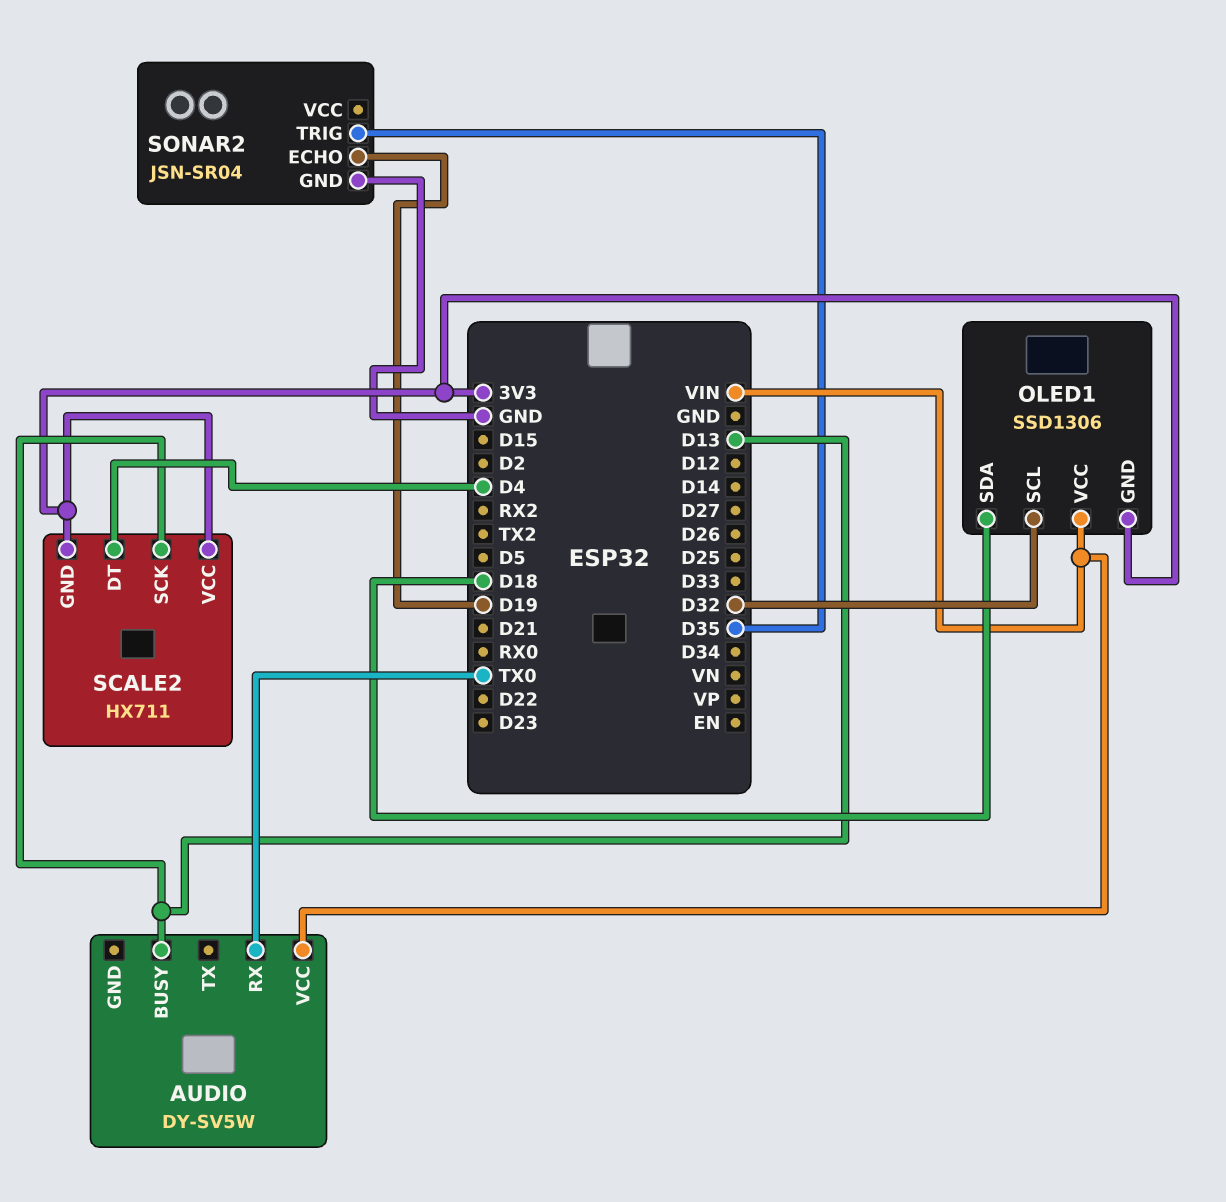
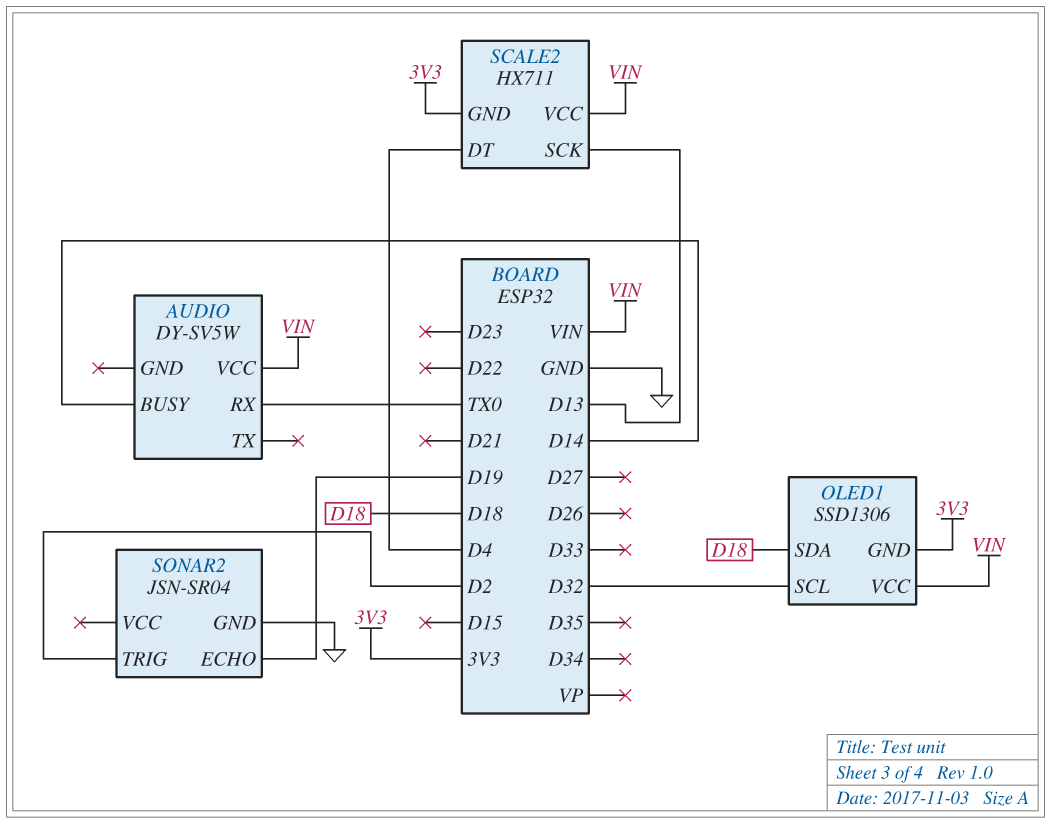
AUDIO pin BUSY: D13 -> D14
SCALE2 pin VCC: 3V3 -> VIN
SONAR2 pin TRIG: D35 -> D2

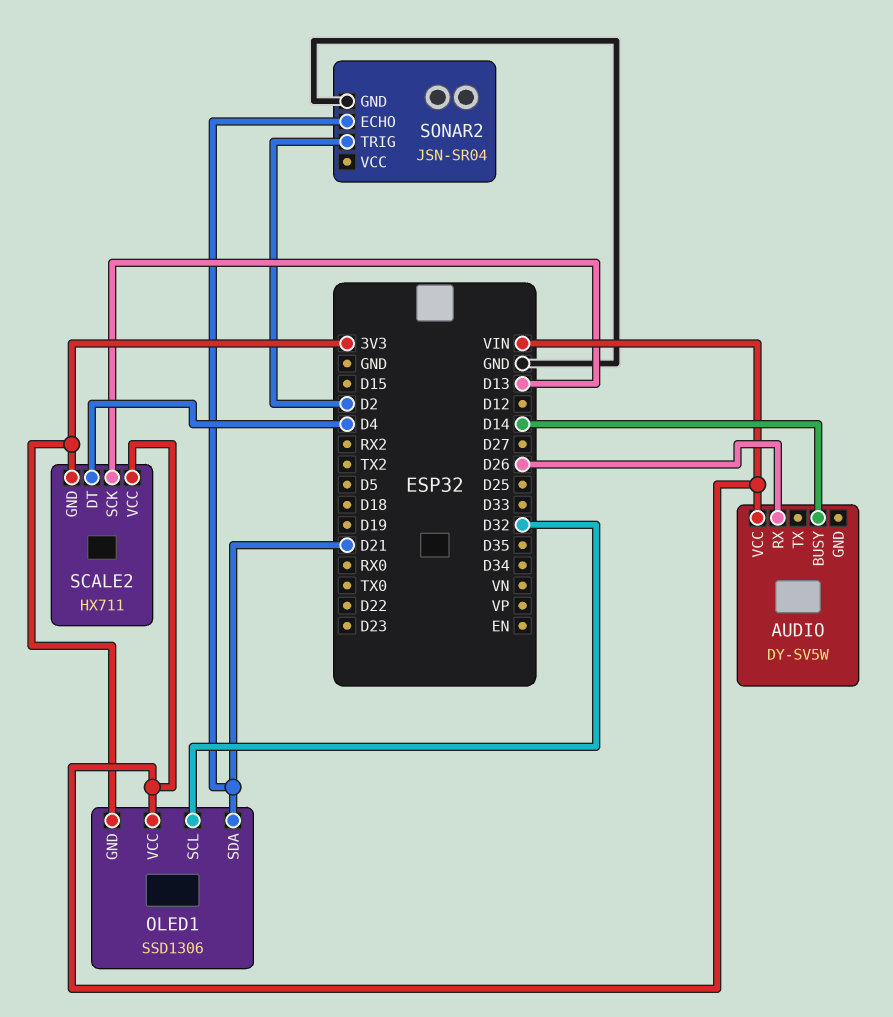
AUDIO pin RX: TX0 -> D26
OLED1 pin SDA: D18 -> D21
SONAR2 pin ECHO: D19 -> D21

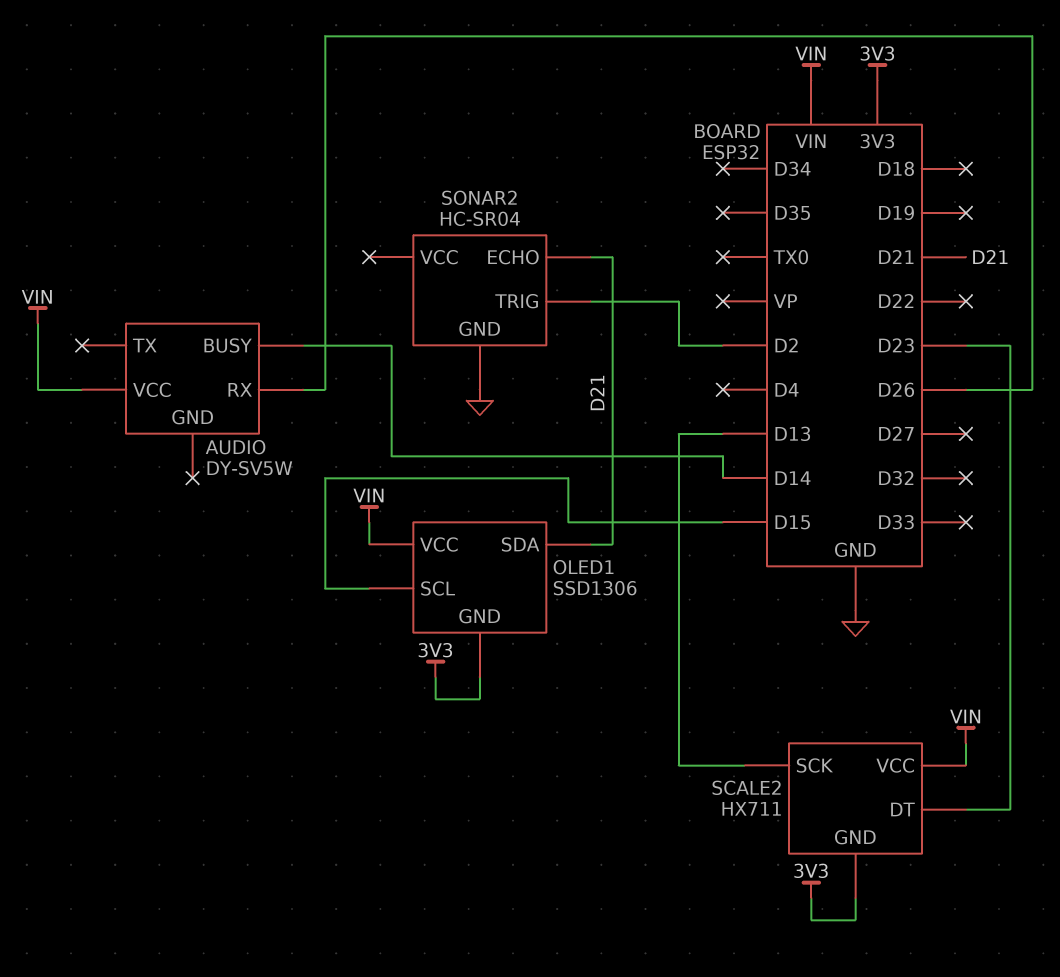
OLED1 pin SCL: D32 -> D15
SCALE2 pin DT: D4 -> D23
SONAR2: JSN-SR04 -> HC-SR04

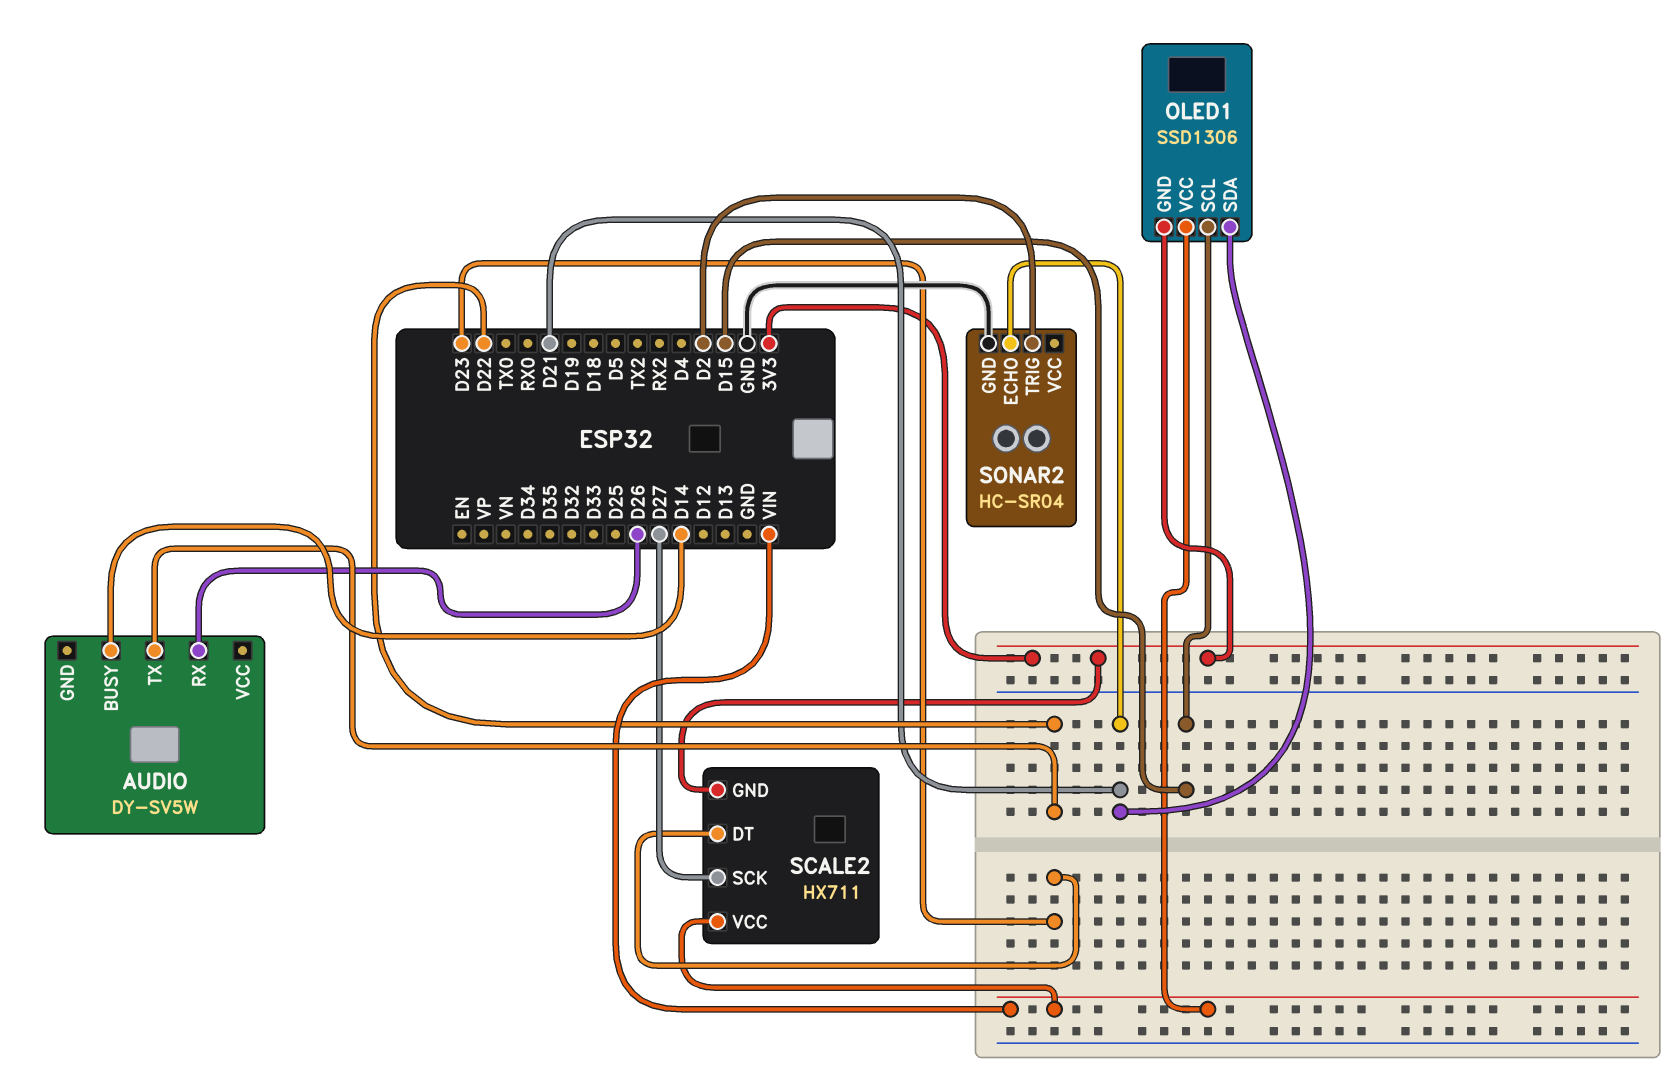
AUDIO pin TX: none -> D22
AUDIO pin VCC: VIN -> none
SCALE2 pin SCK: D13 -> D27

